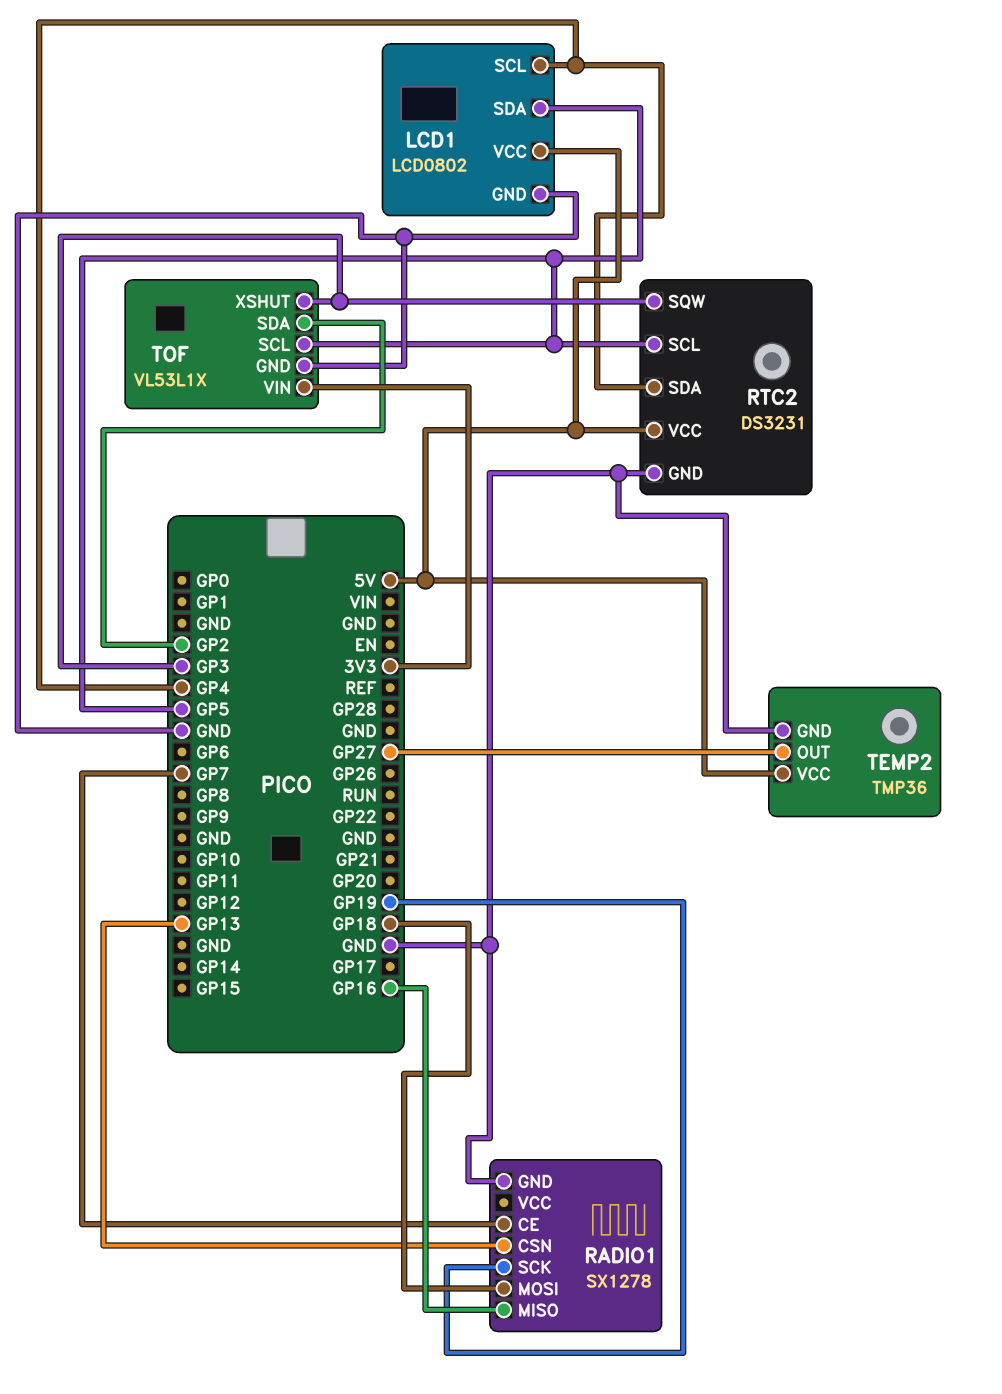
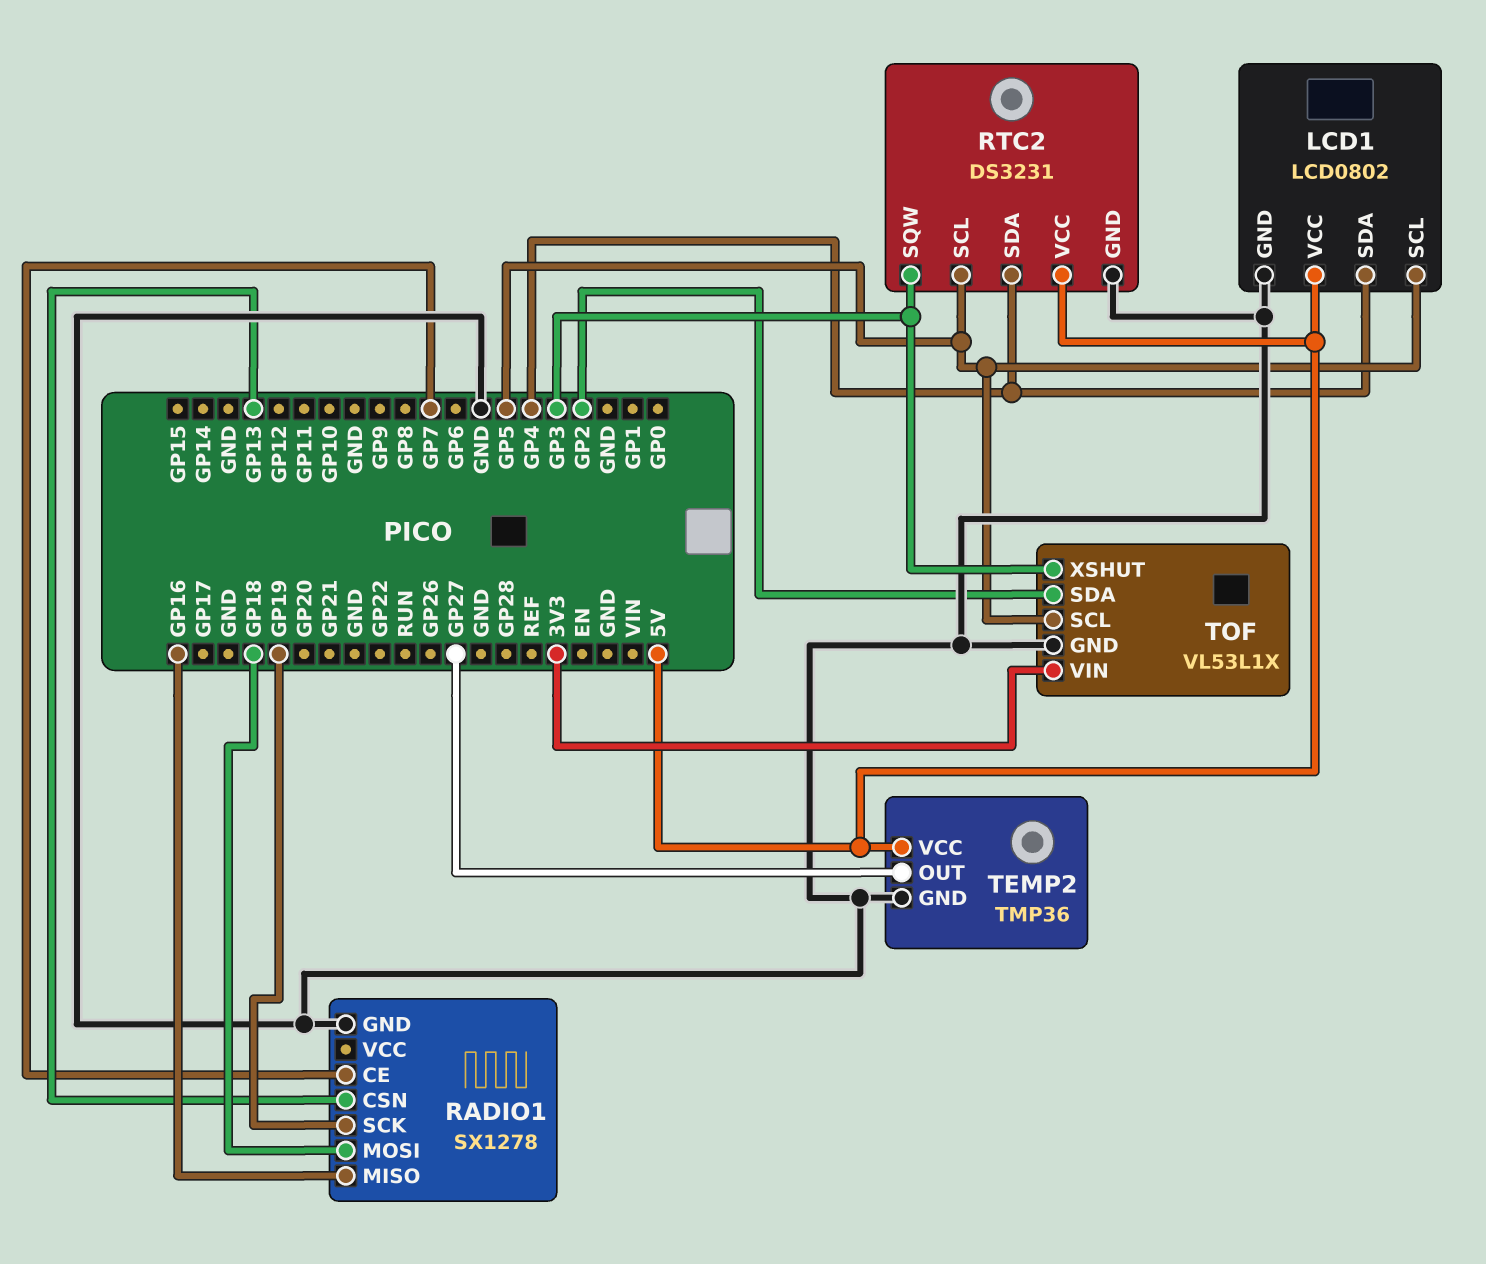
LCD1 pin SCL: GP4 -> GP5
LCD1 pin SDA: GP5 -> GP4

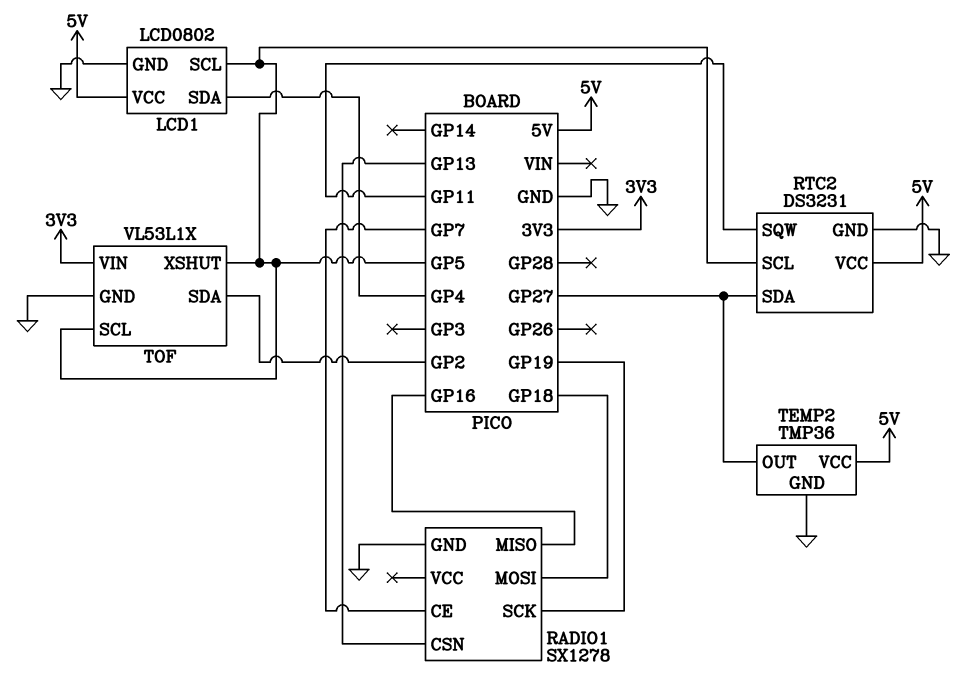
RTC2 pin SDA: GP4 -> GP27
RTC2 pin SQW: GP3 -> GP11
TOF pin XSHUT: GP3 -> GP5

